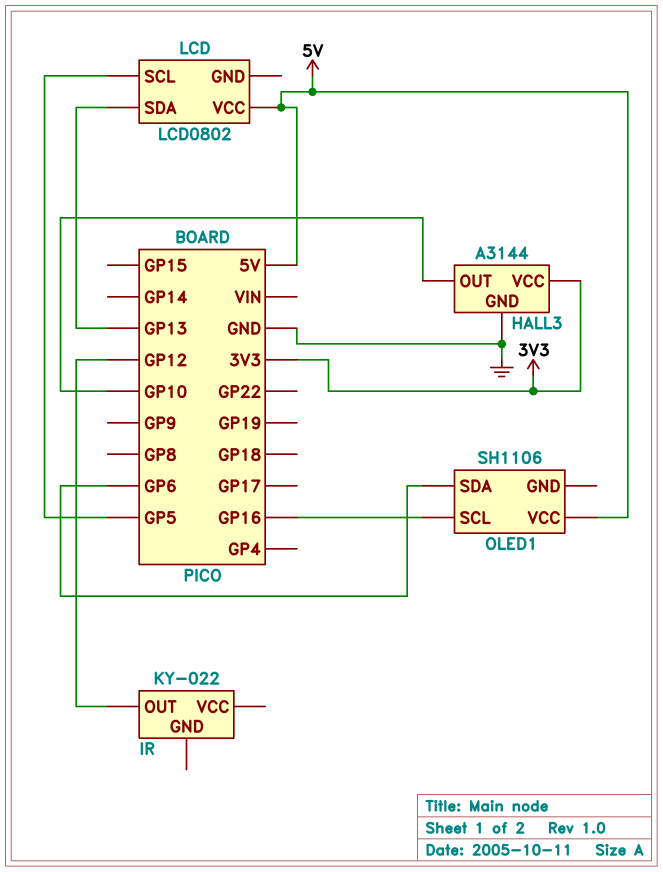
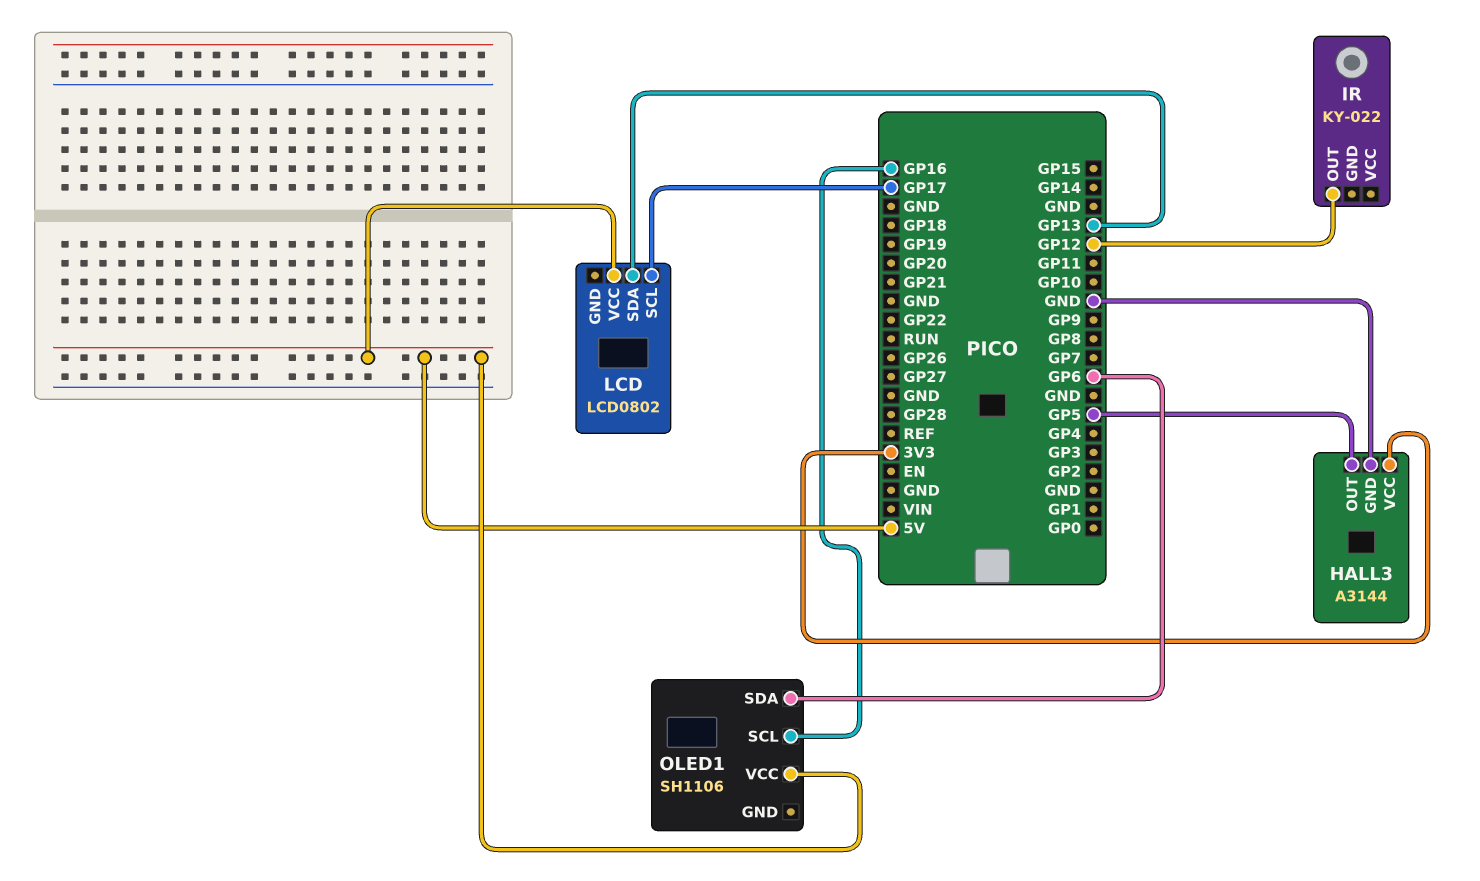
HALL3 pin OUT: GP10 -> GP5
LCD pin SCL: GP5 -> GP17

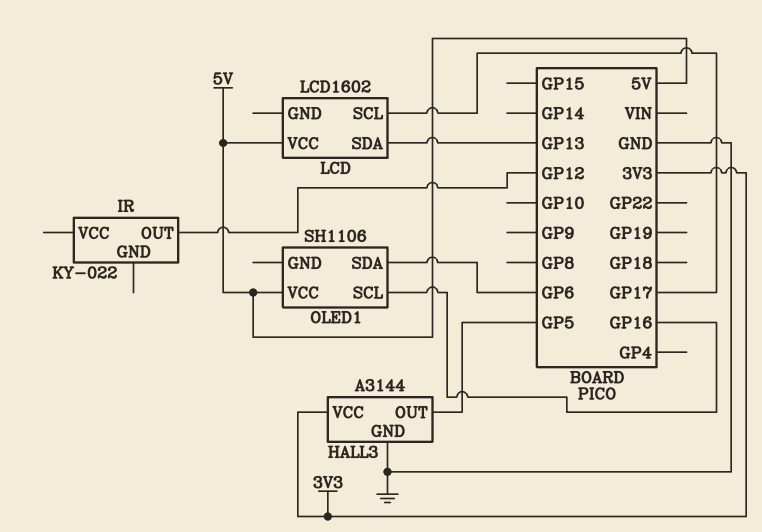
LCD: LCD0802 -> LCD1602

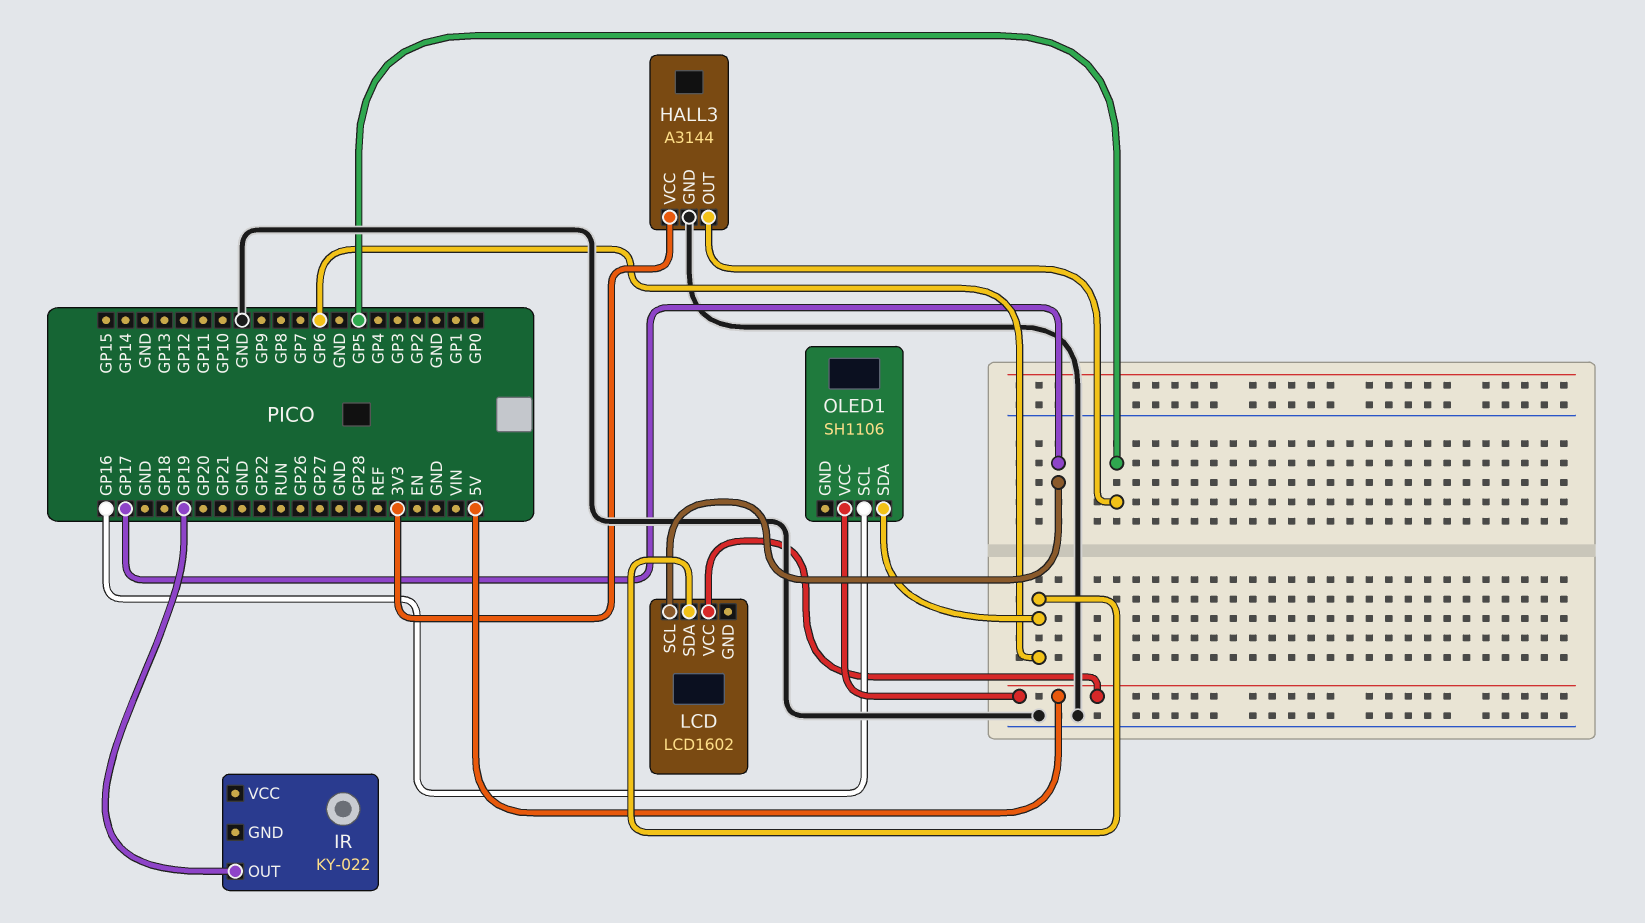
IR pin OUT: GP12 -> GP19
LCD pin SDA: GP13 -> GP6

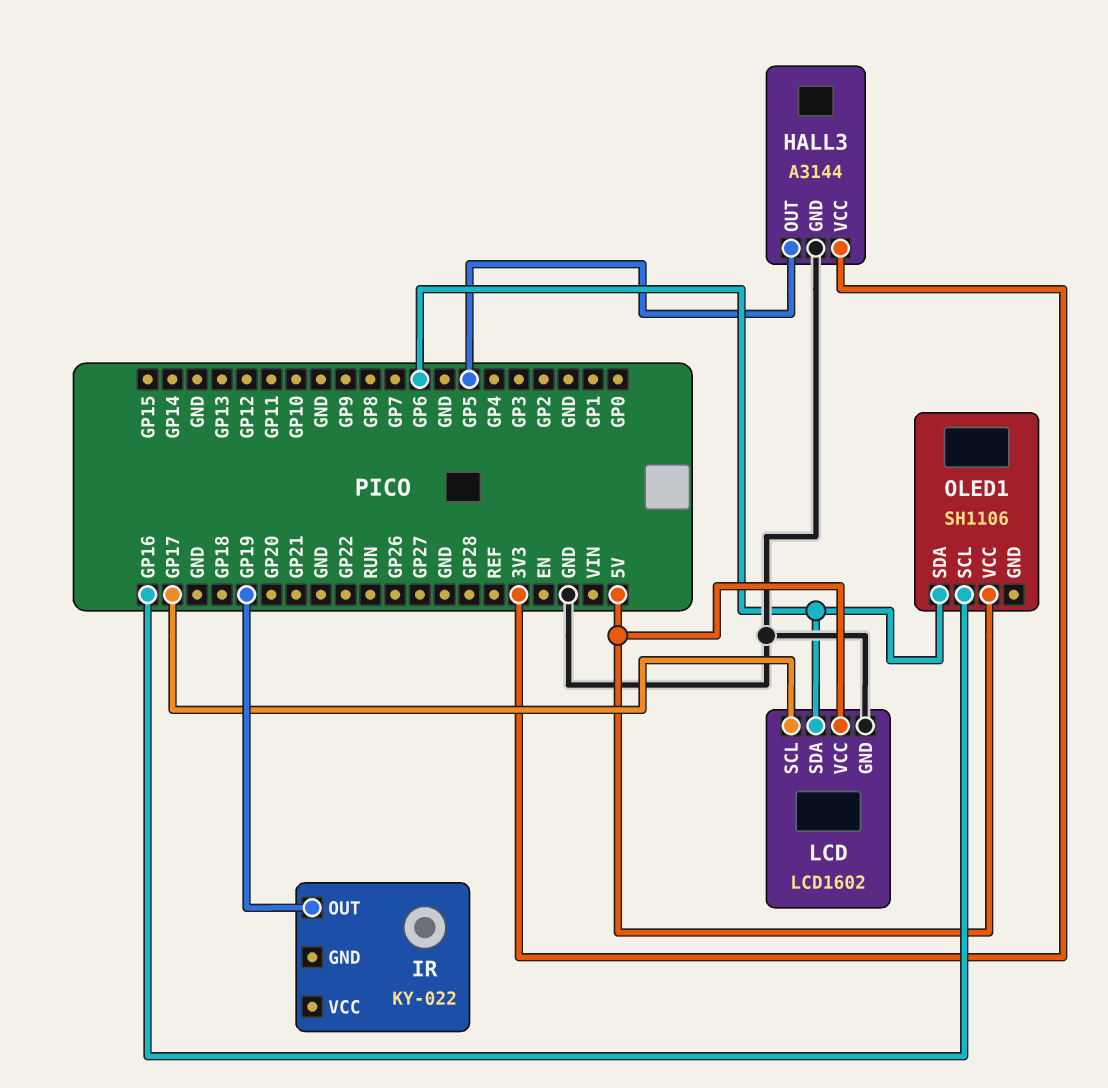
LCD pin GND: none -> GND

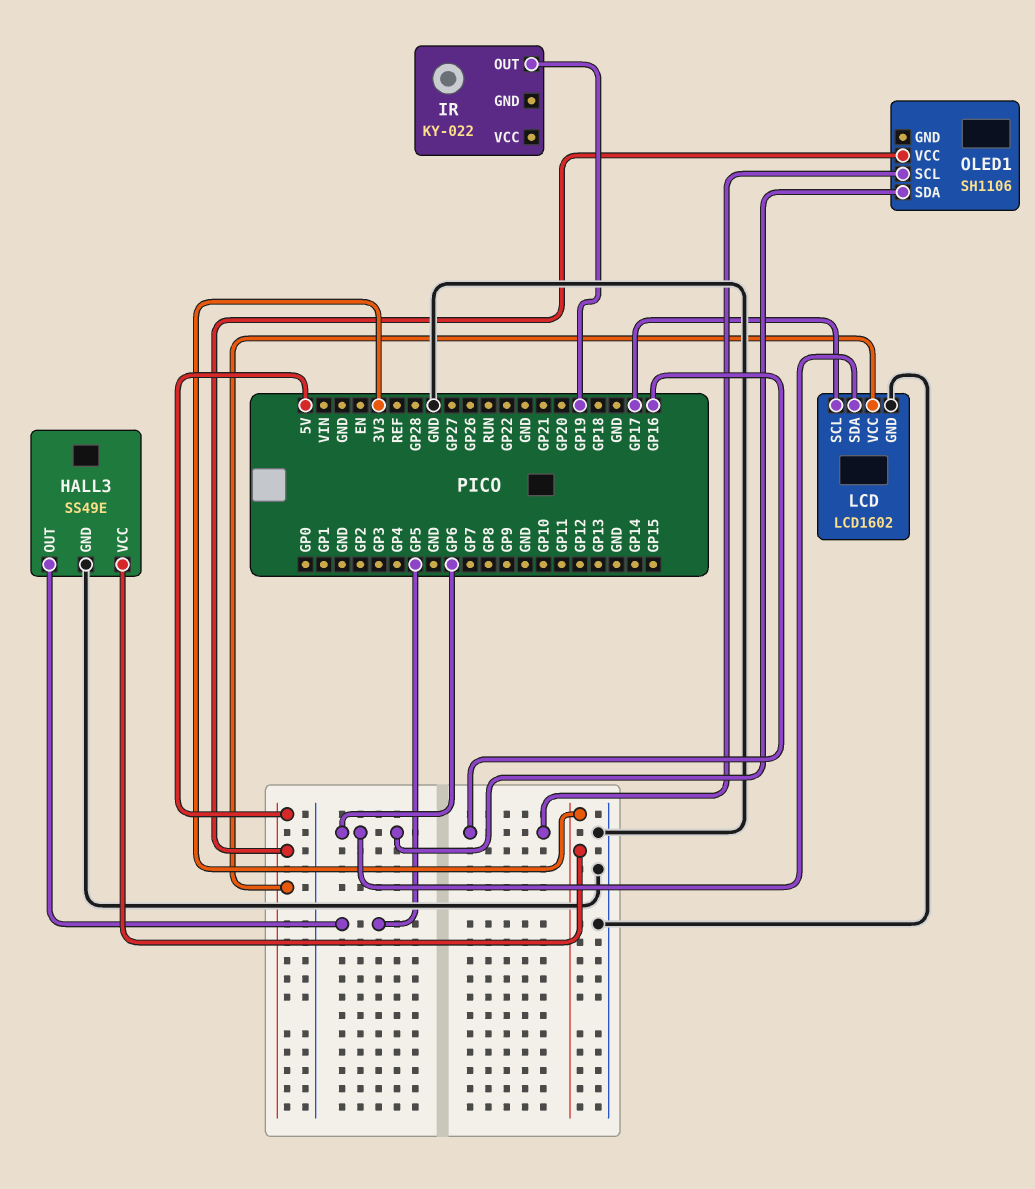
HALL3: A3144 -> SS49E

